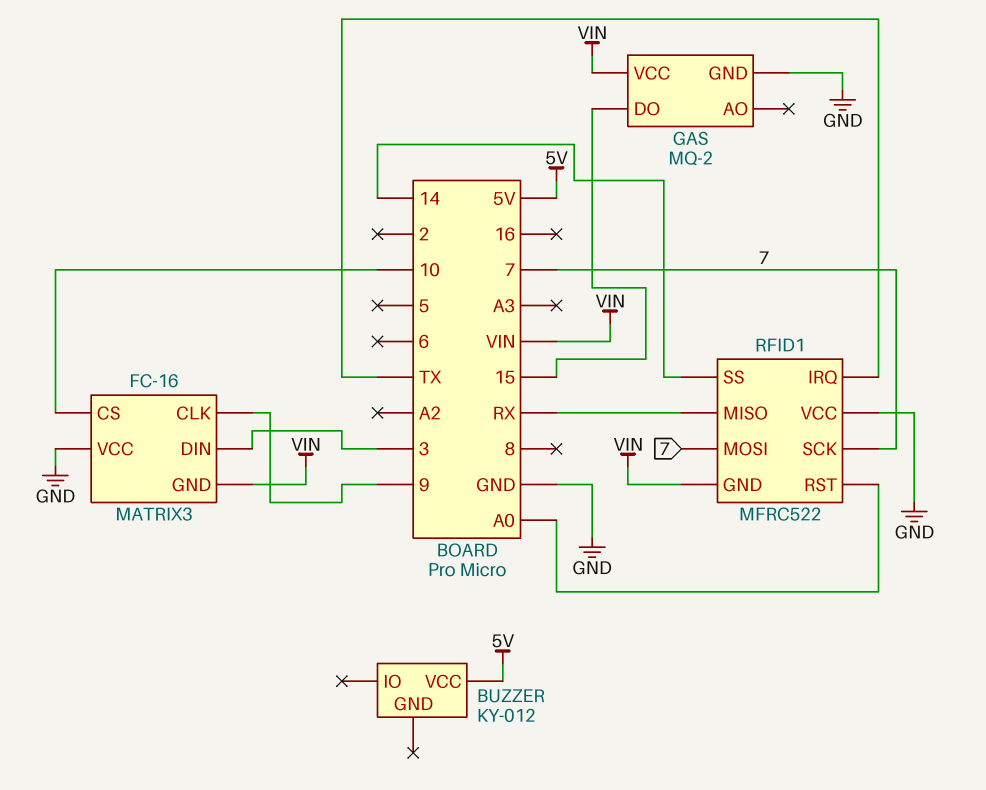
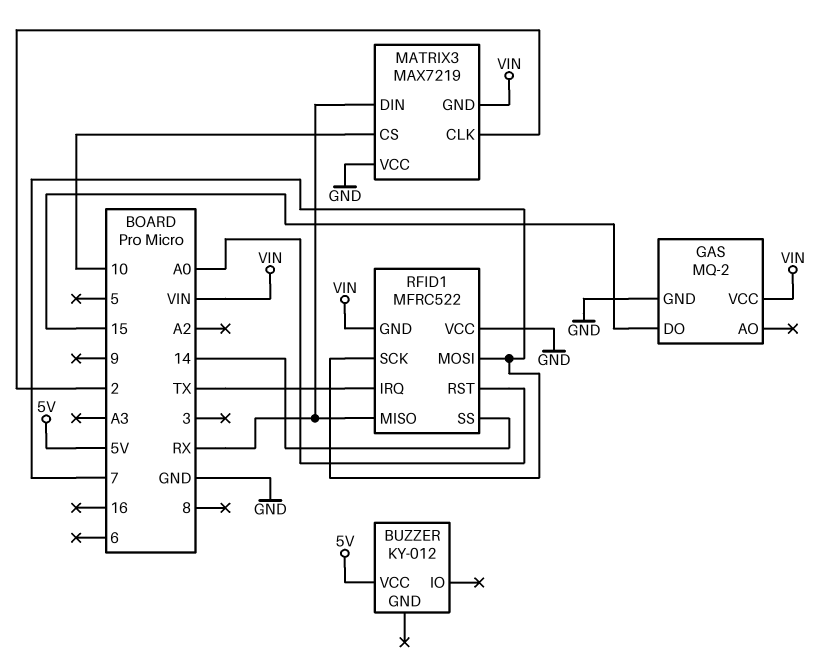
MATRIX3: FC-16 -> MAX7219
MATRIX3 pin CLK: 9 -> 2
MATRIX3 pin DIN: 3 -> RX

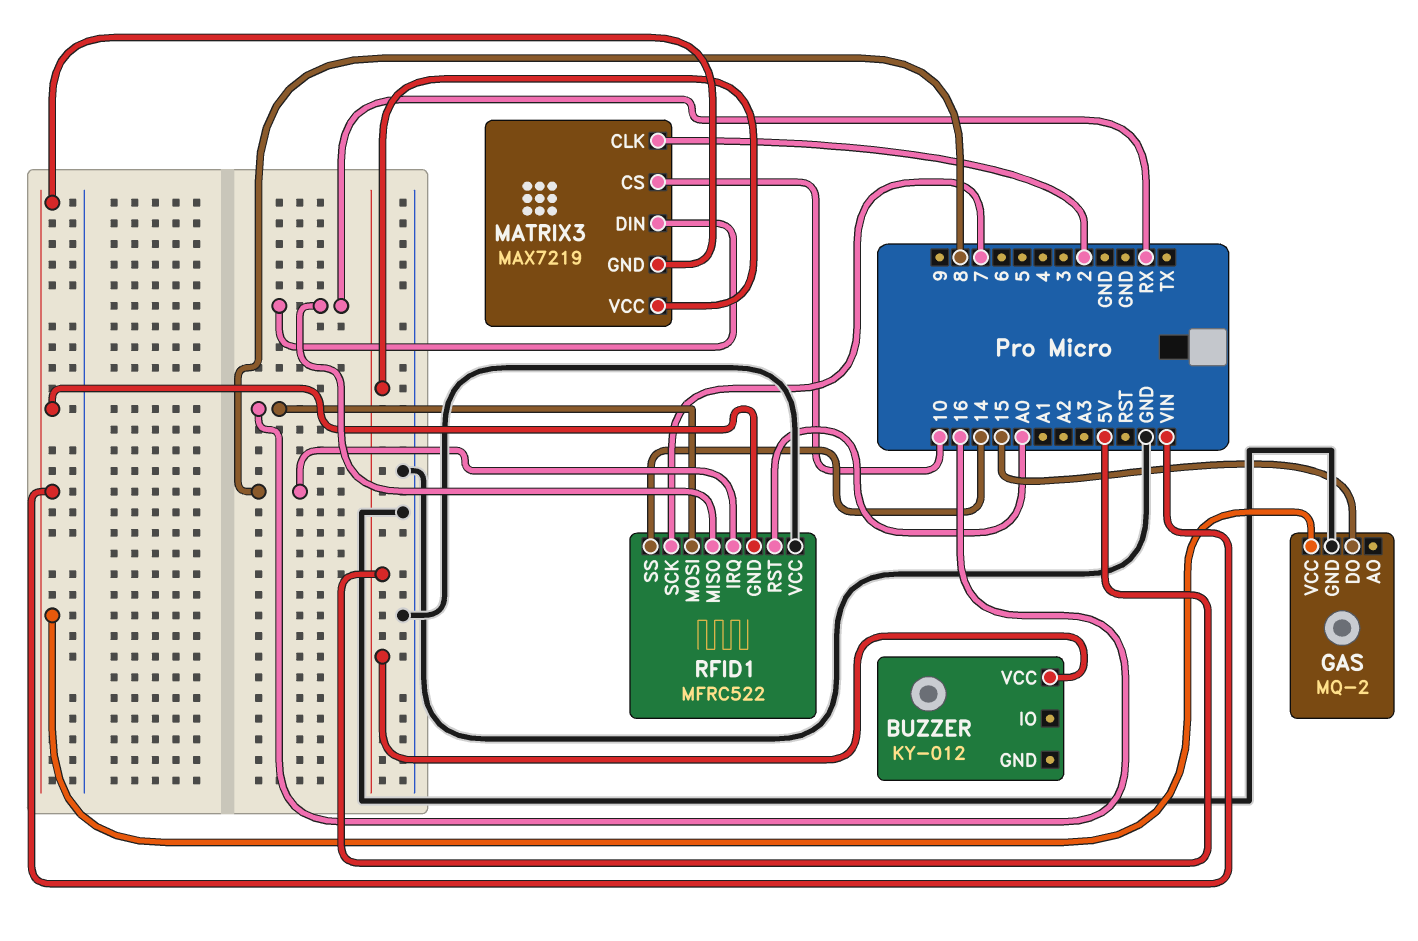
MATRIX3 pin VCC: GND -> 5V
RFID1 pin IRQ: TX -> 8
RFID1 pin MOSI: 7 -> 16

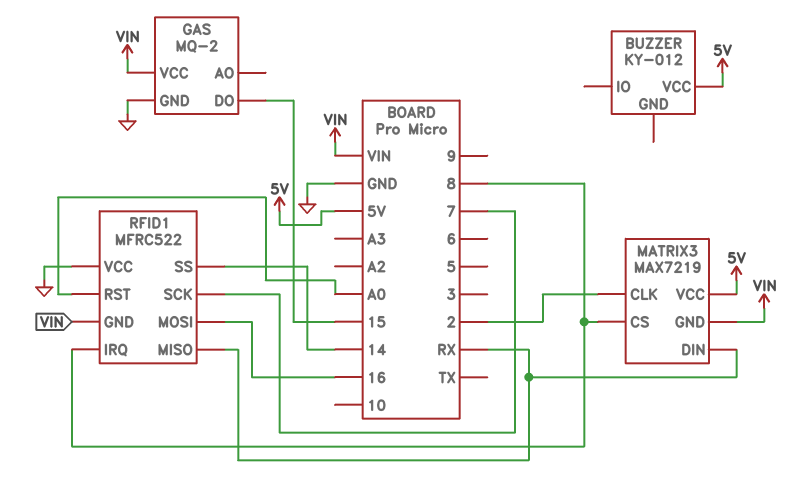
MATRIX3 pin CS: 10 -> 8

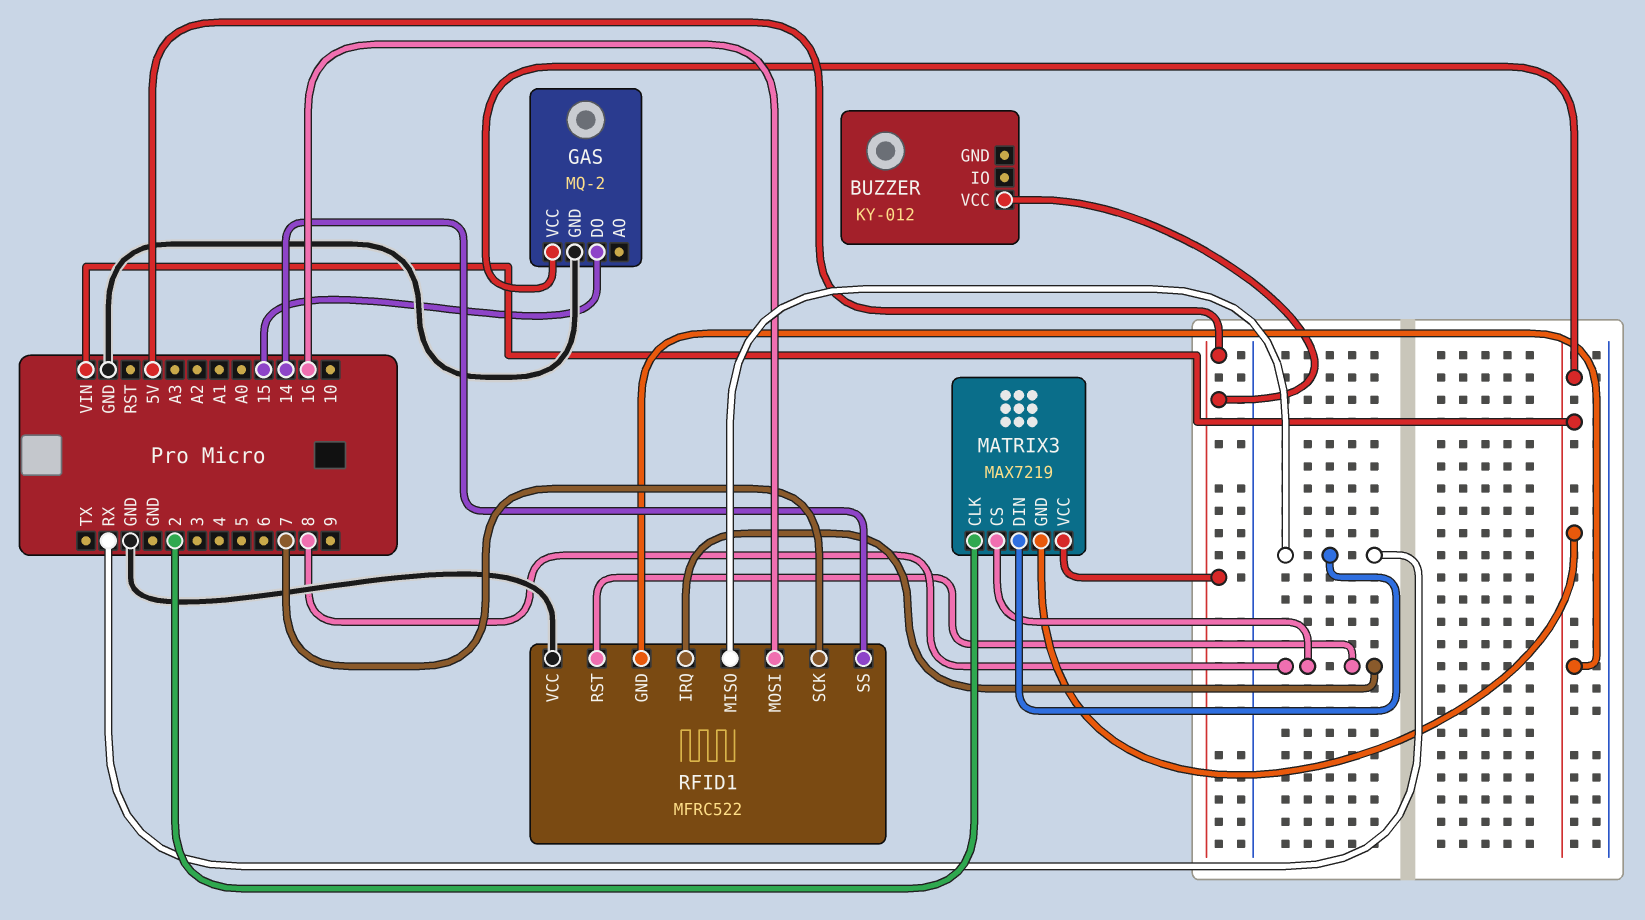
RFID1 pin RST: A0 -> 8

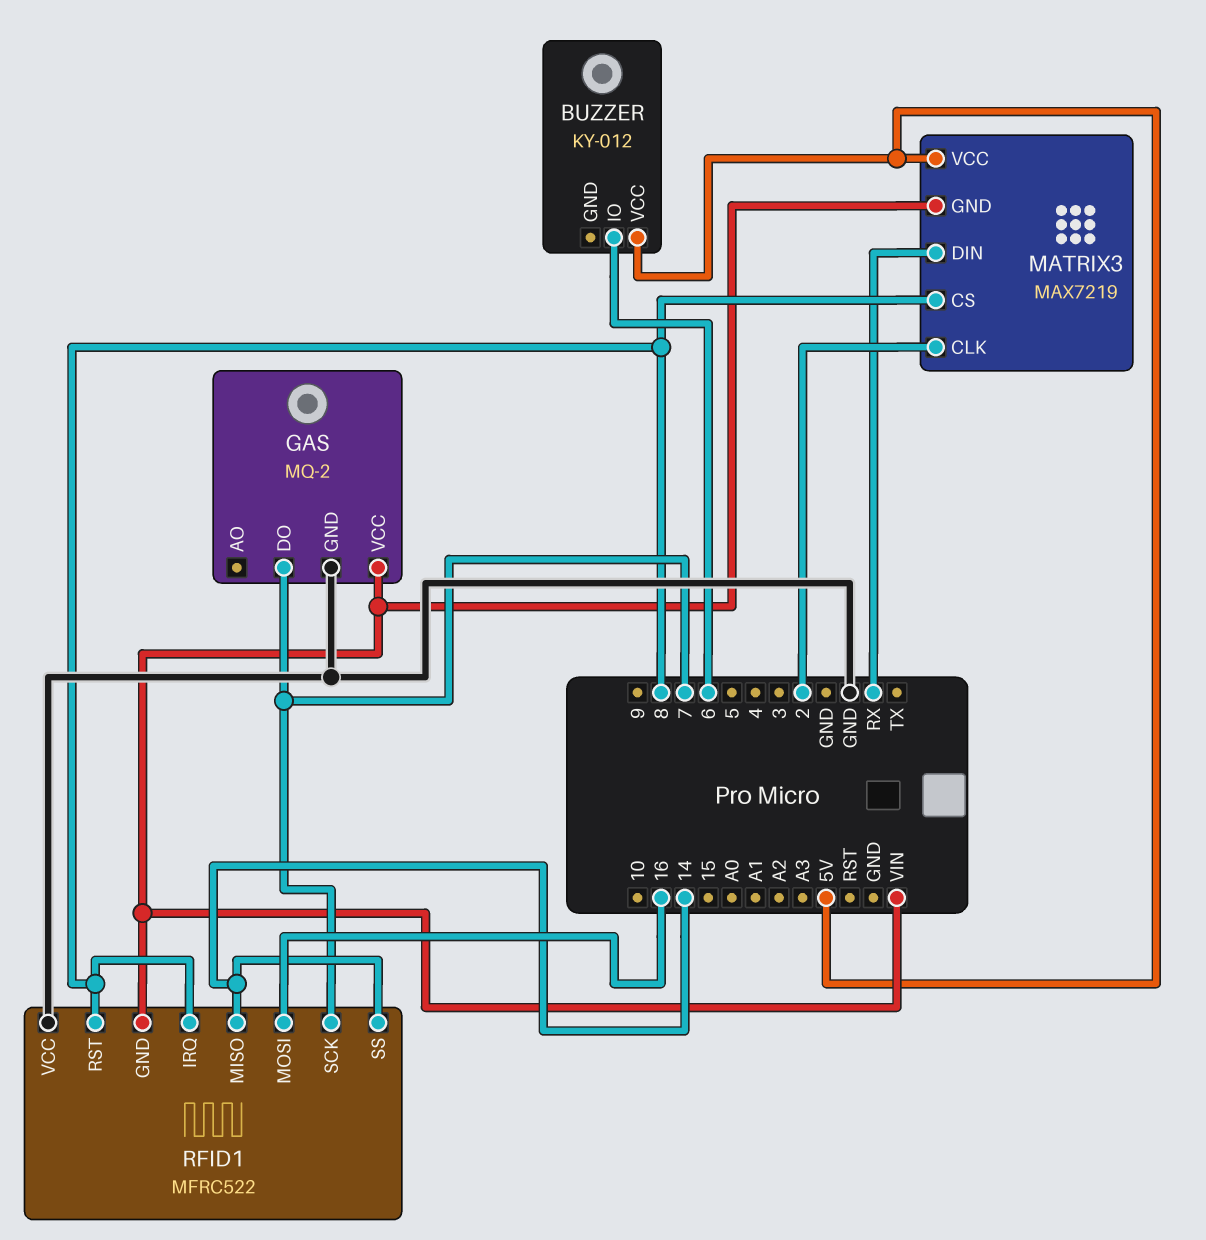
BUZZER pin IO: none -> 6
GAS pin DO: 15 -> 7
RFID1 pin MISO: RX -> 14

